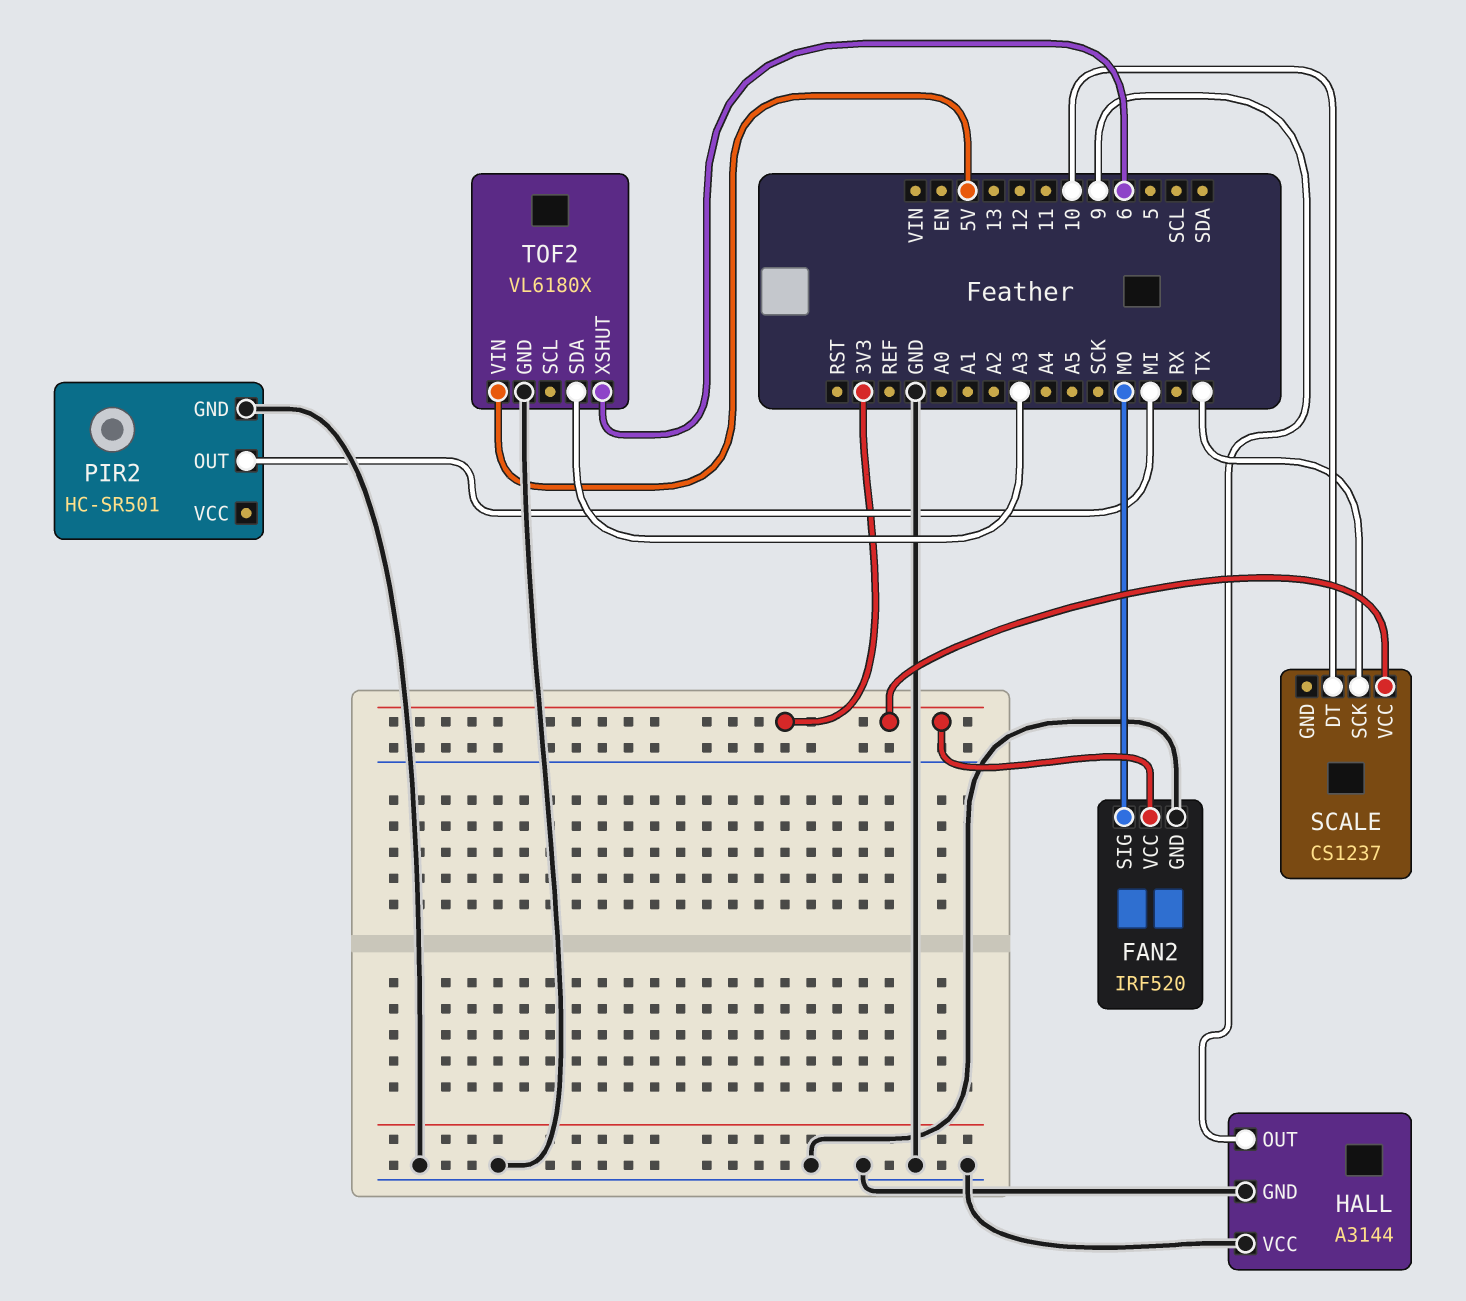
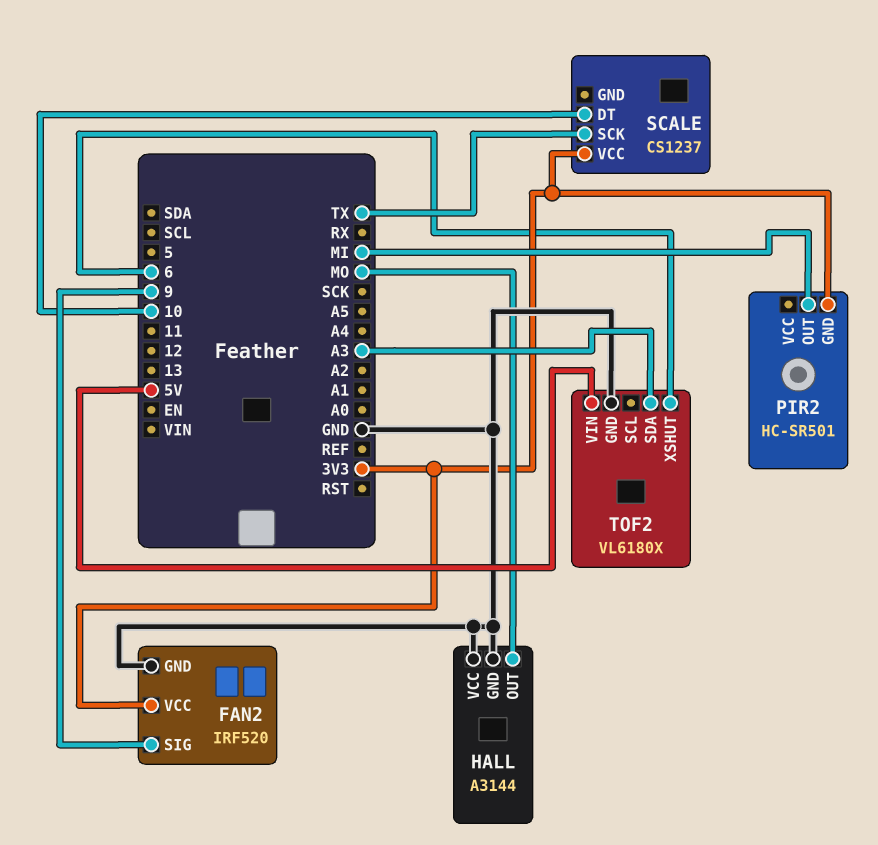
FAN2 pin SIG: MO -> 9
HALL pin OUT: 9 -> MO
PIR2 pin GND: GND -> 3V3

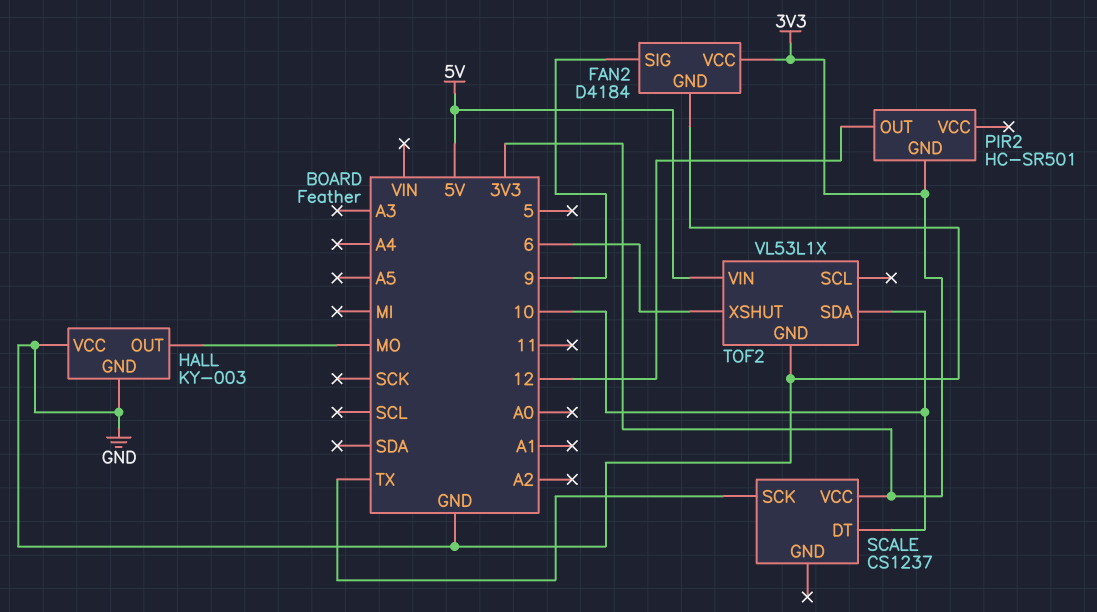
FAN2: IRF520 -> D4184
HALL: A3144 -> KY-003
PIR2 pin OUT: MI -> 12
TOF2: VL6180X -> VL53L1X
TOF2 pin SDA: A3 -> 10

